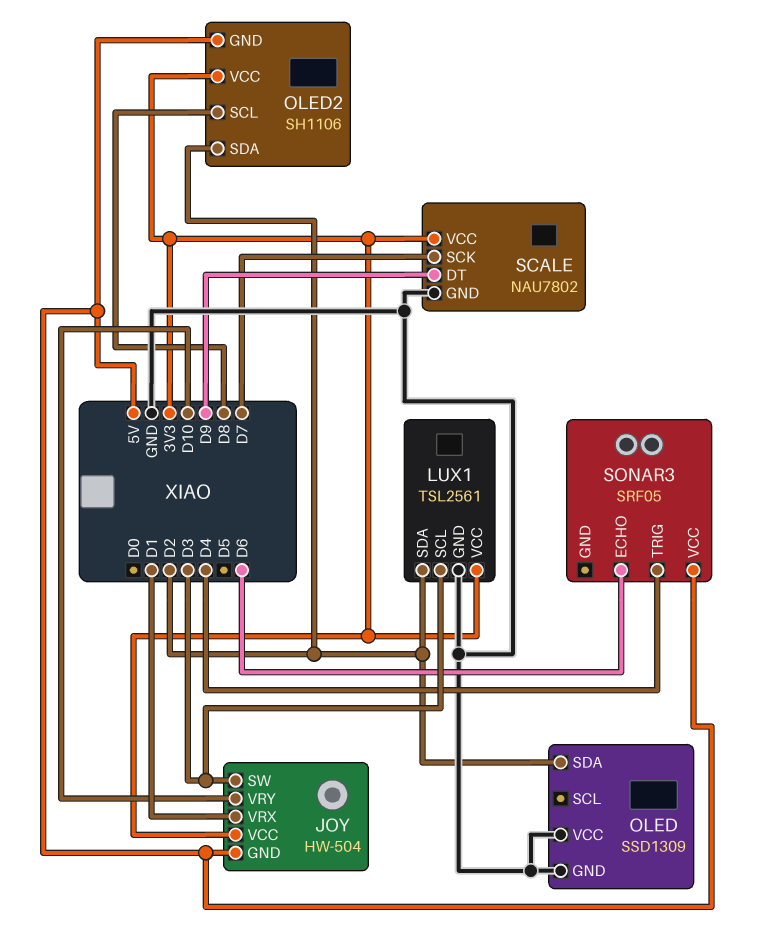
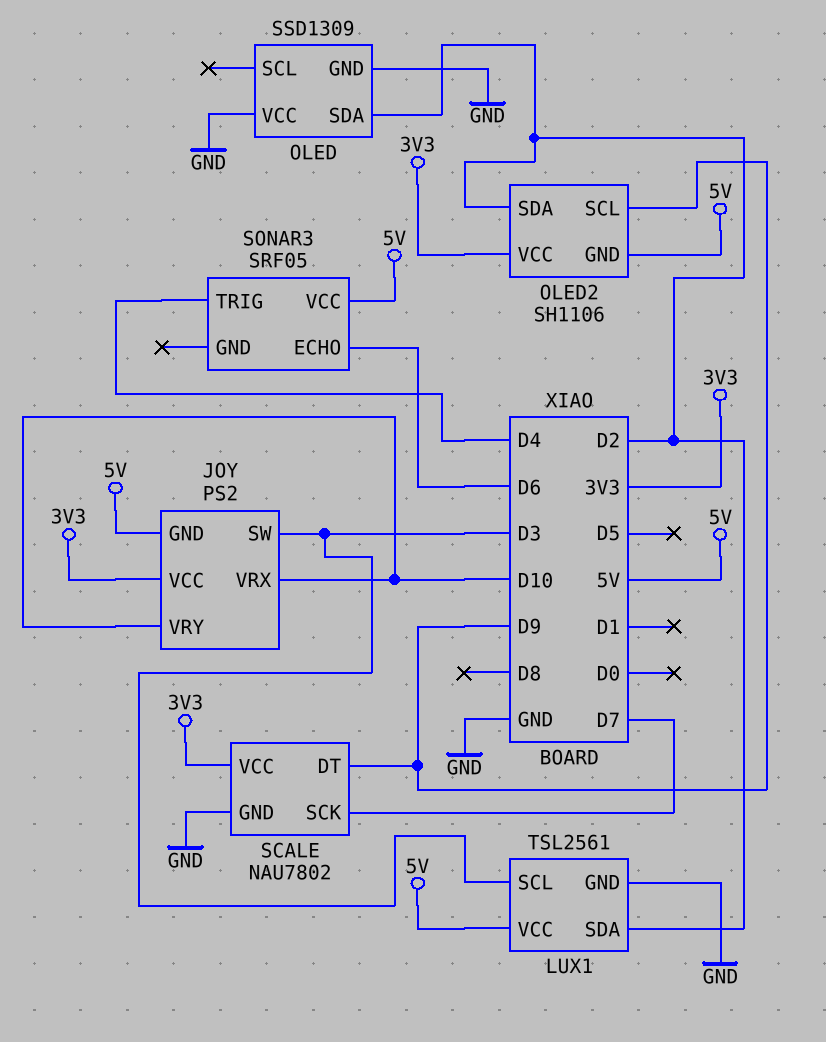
JOY: HW-504 -> PS2
JOY pin VRX: D1 -> D10
LUX1 pin VCC: 3V3 -> 5V
OLED2 pin SCL: D8 -> D9

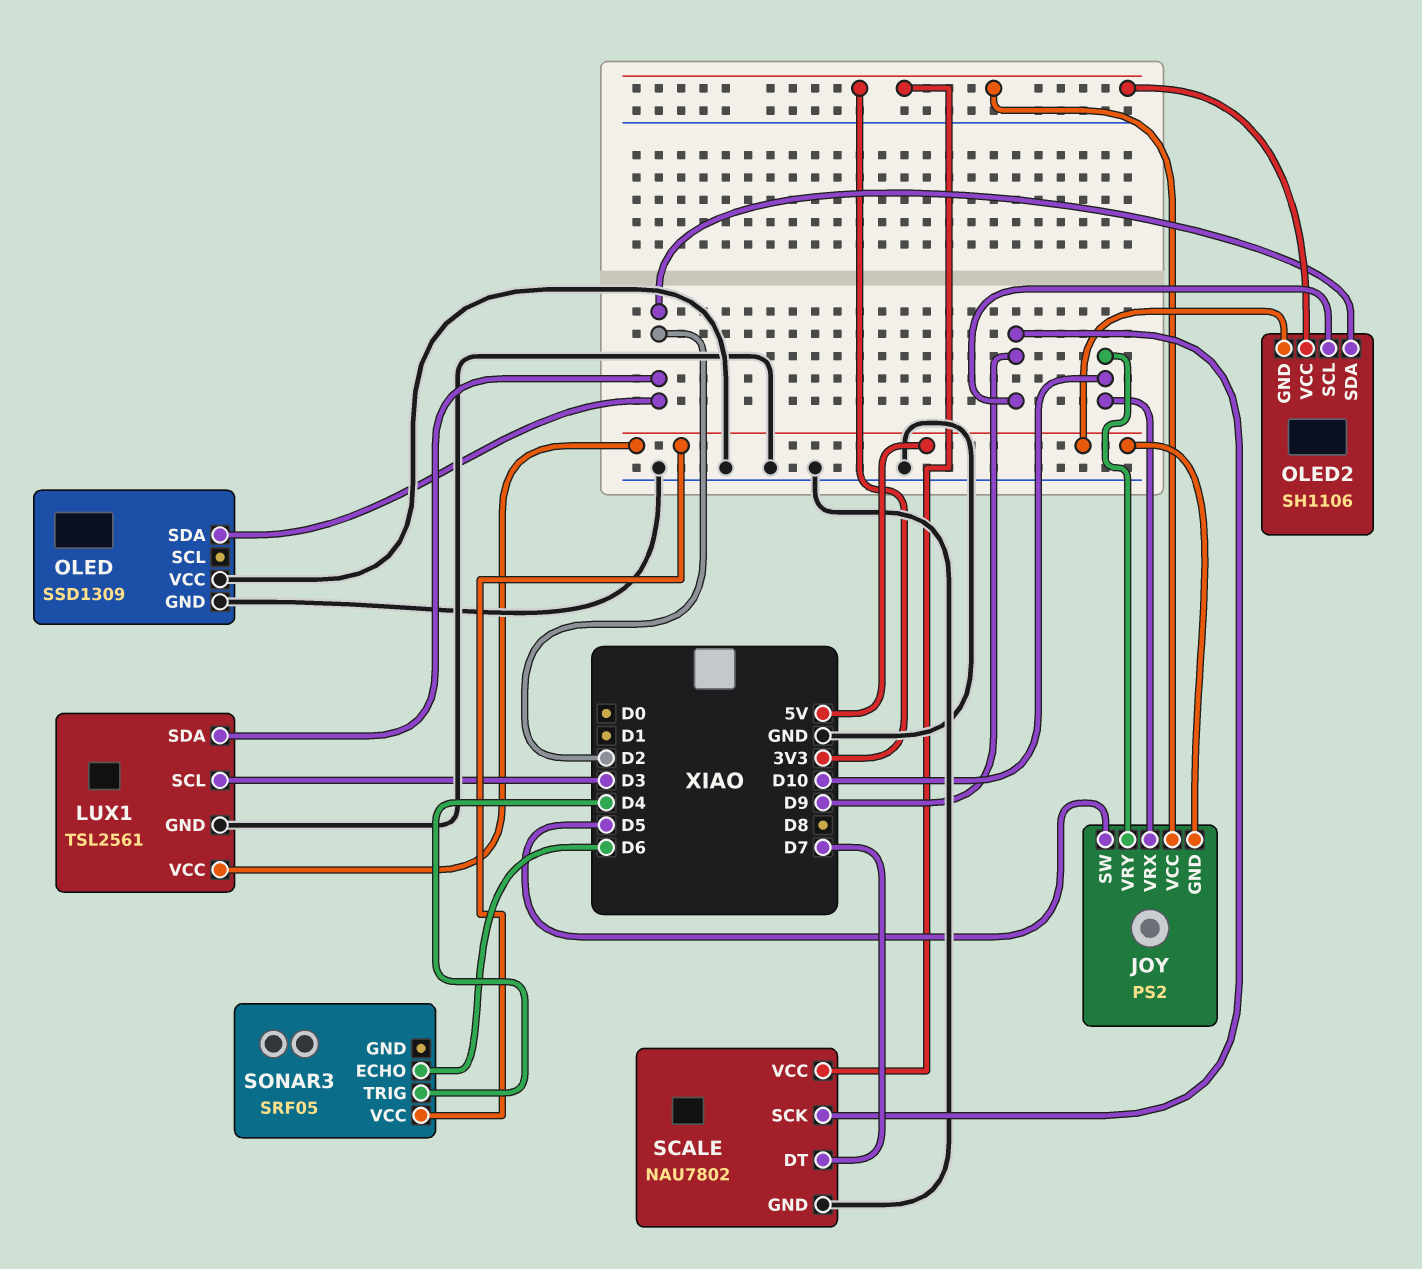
JOY pin SW: D3 -> D5
SCALE pin DT: D9 -> D7
SCALE pin SCK: D7 -> D9

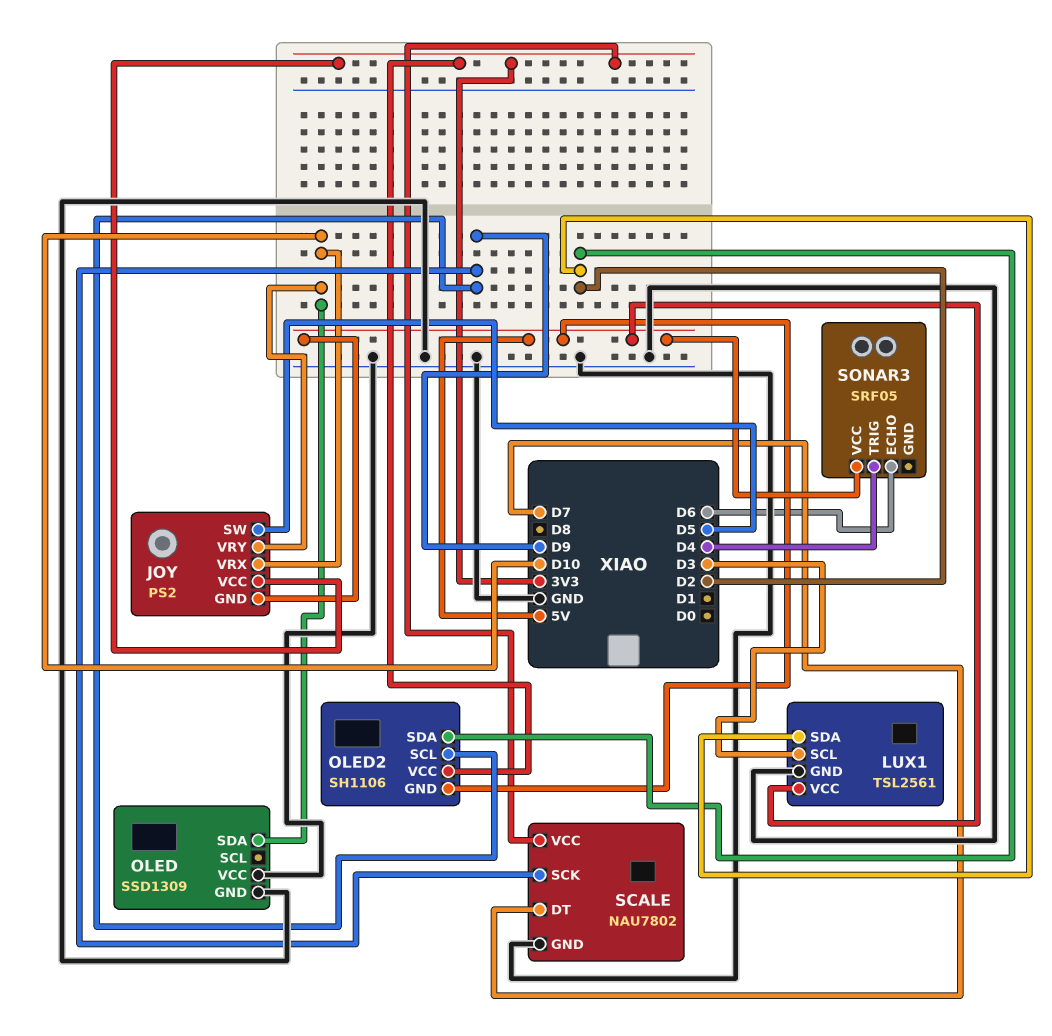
OLED pin SDA: D2 -> D10

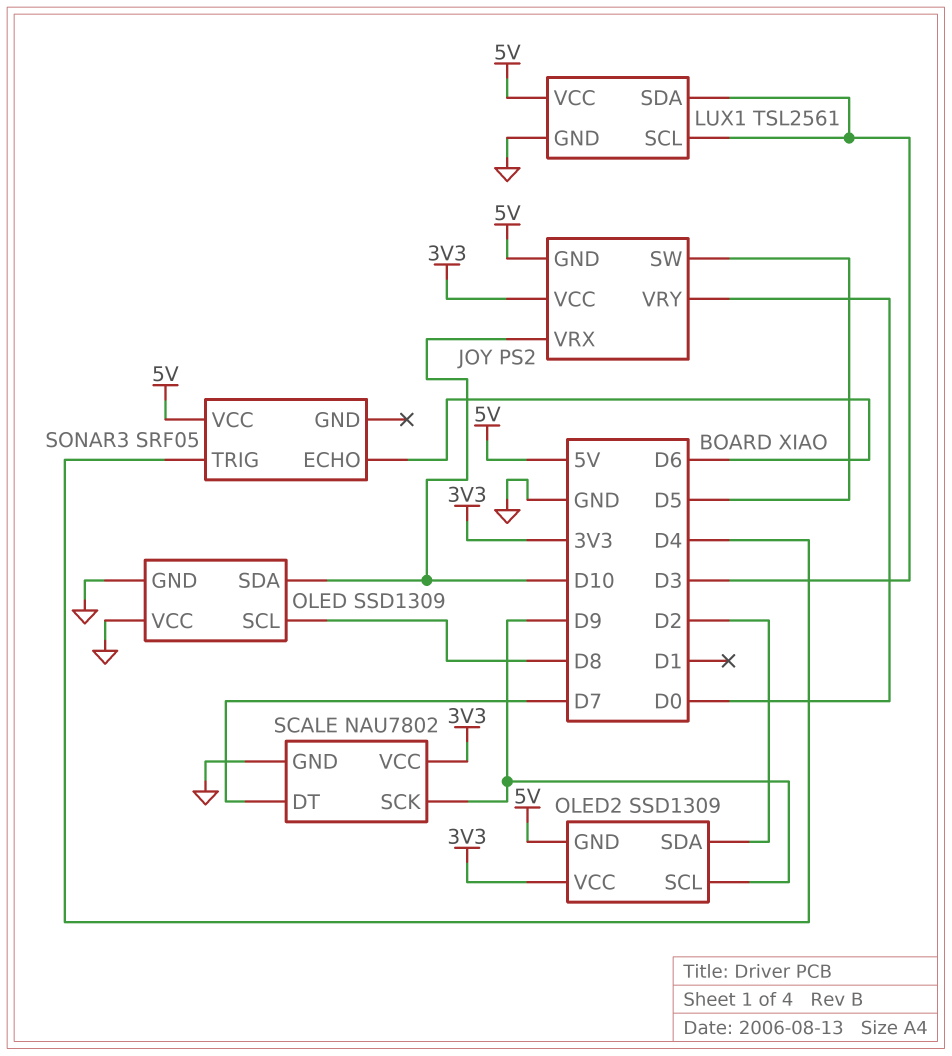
JOY pin VRY: D10 -> D0
LUX1 pin SDA: D2 -> D3
OLED pin SCL: none -> D8
OLED2: SH1106 -> SSD1309

